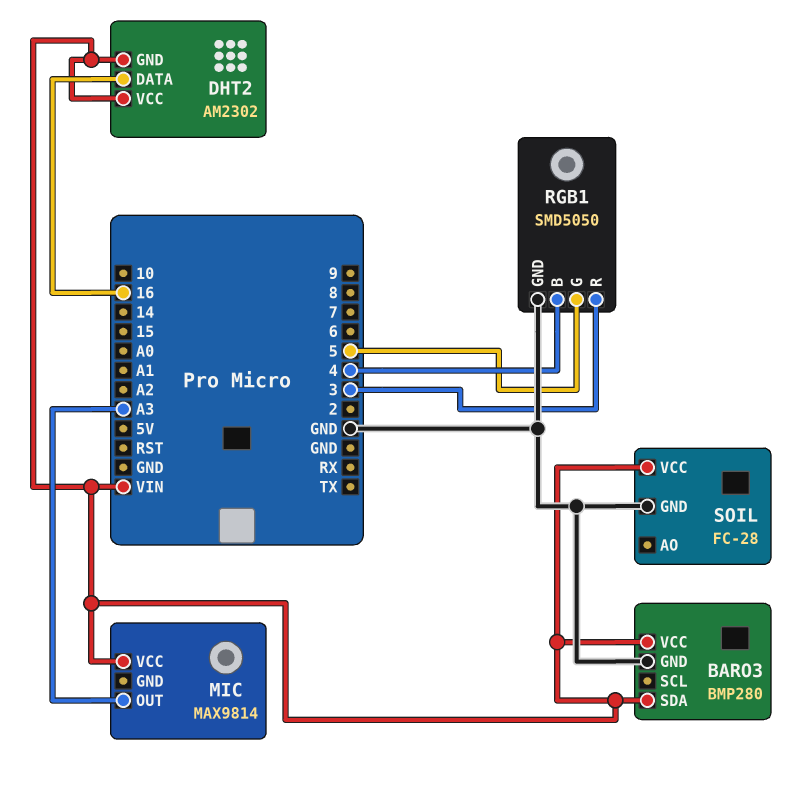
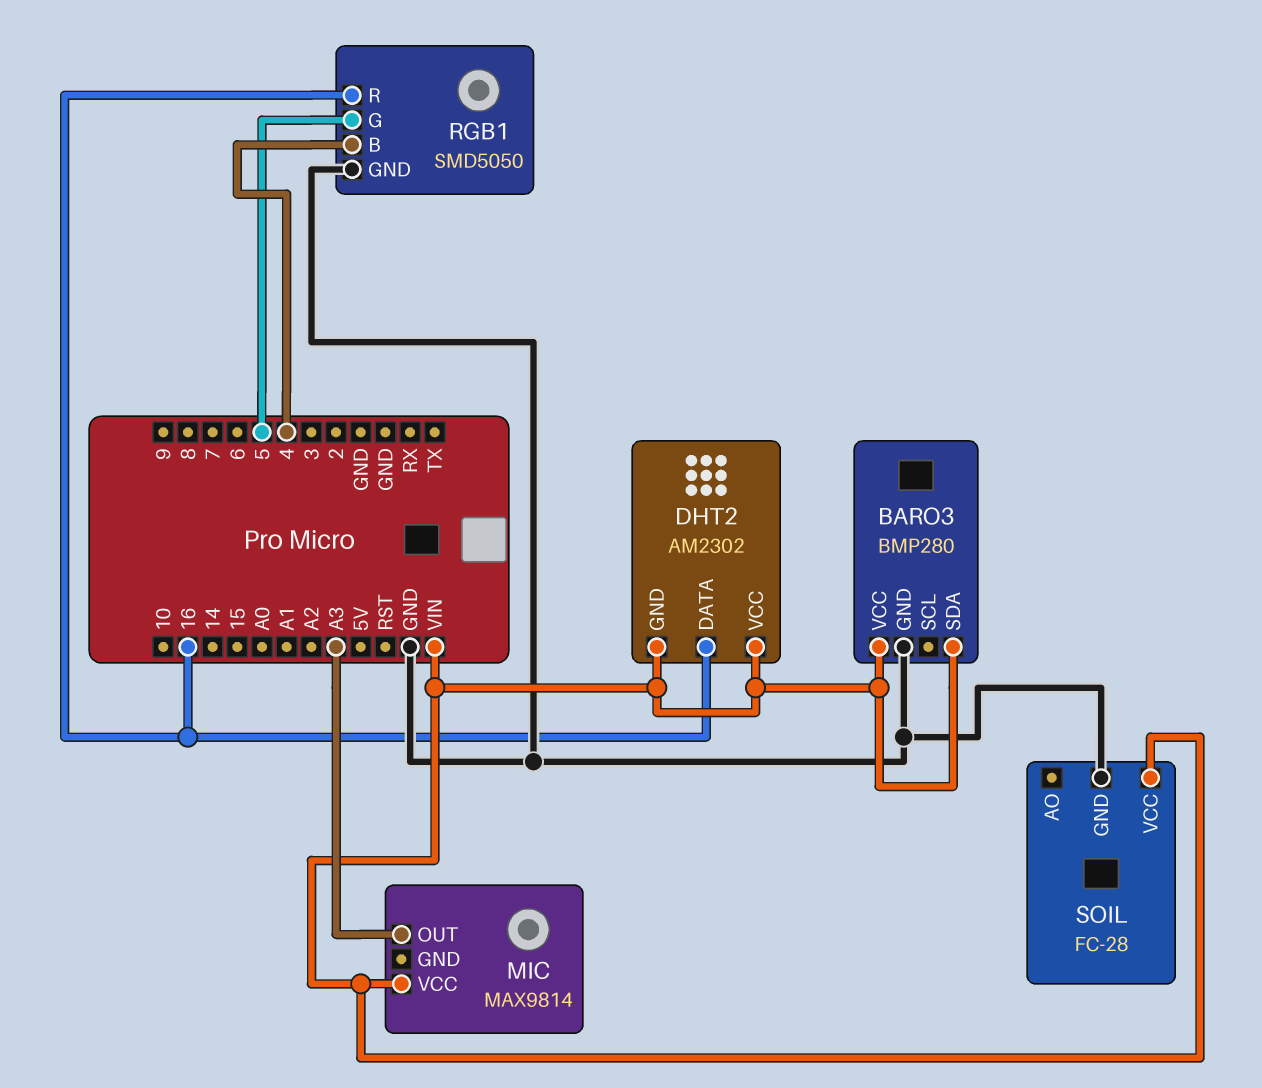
RGB1 pin R: 3 -> 16

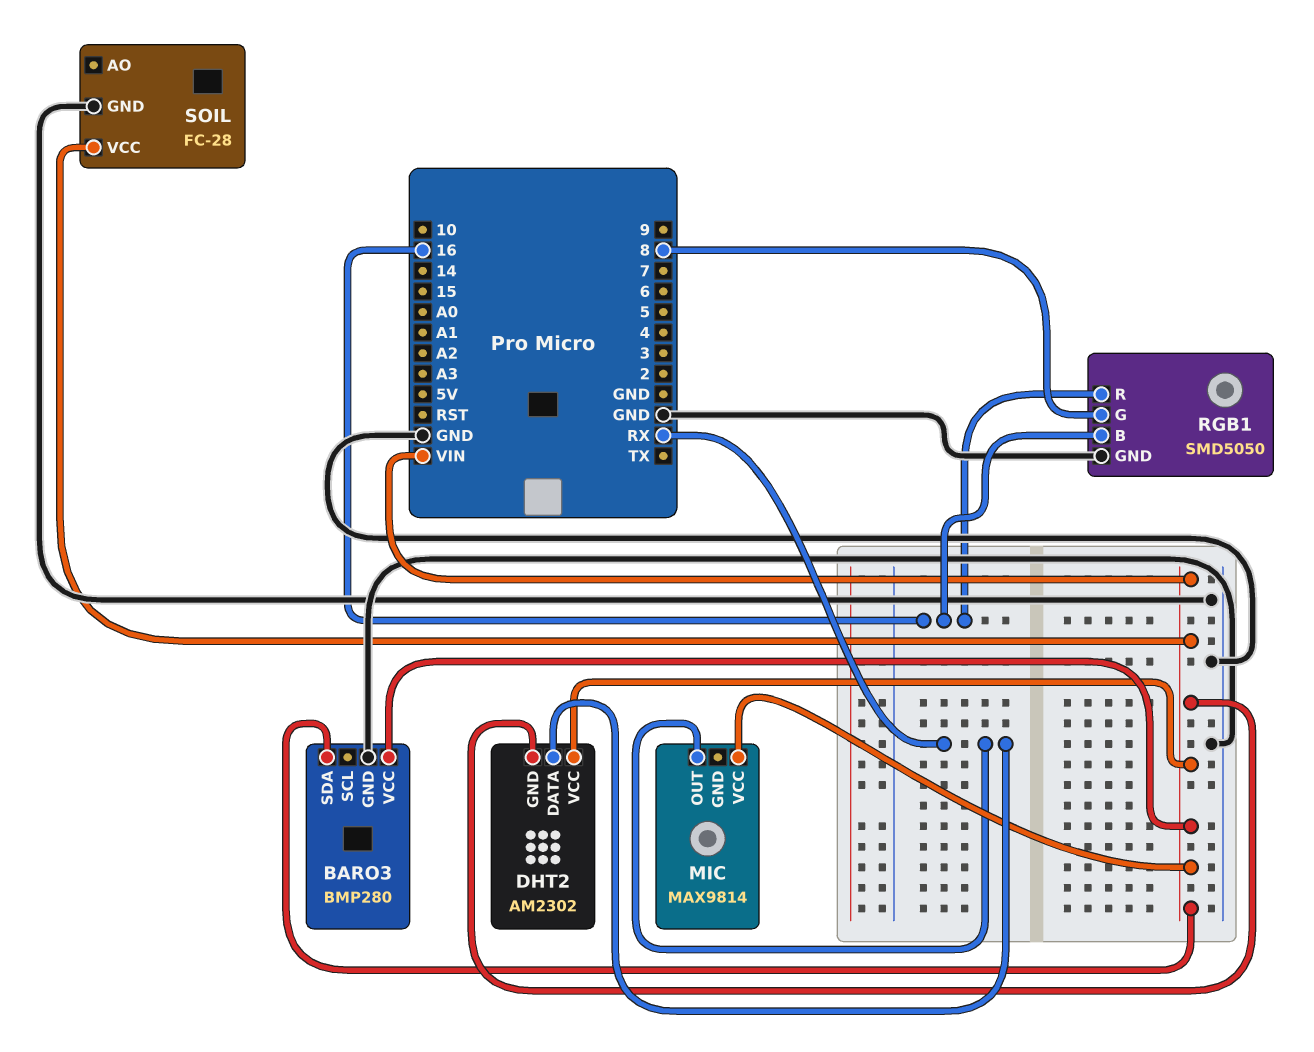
DHT2 pin DATA: 16 -> RX
MIC pin OUT: A3 -> RX
RGB1 pin B: 4 -> 16
RGB1 pin G: 5 -> 8

